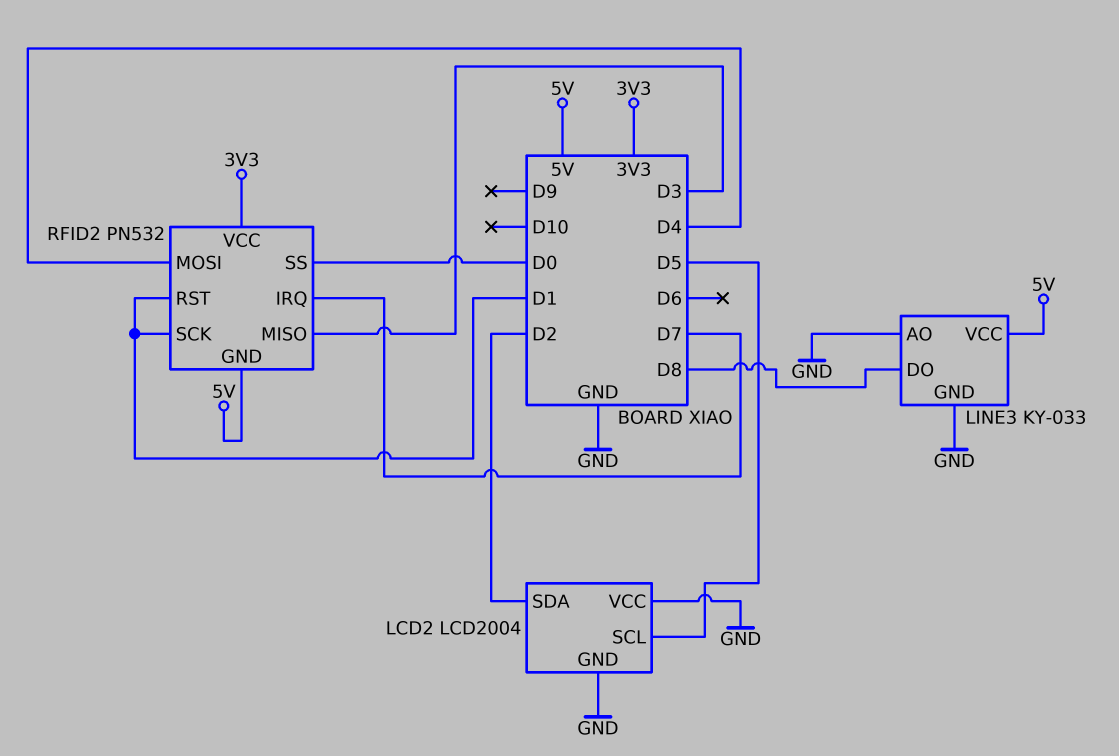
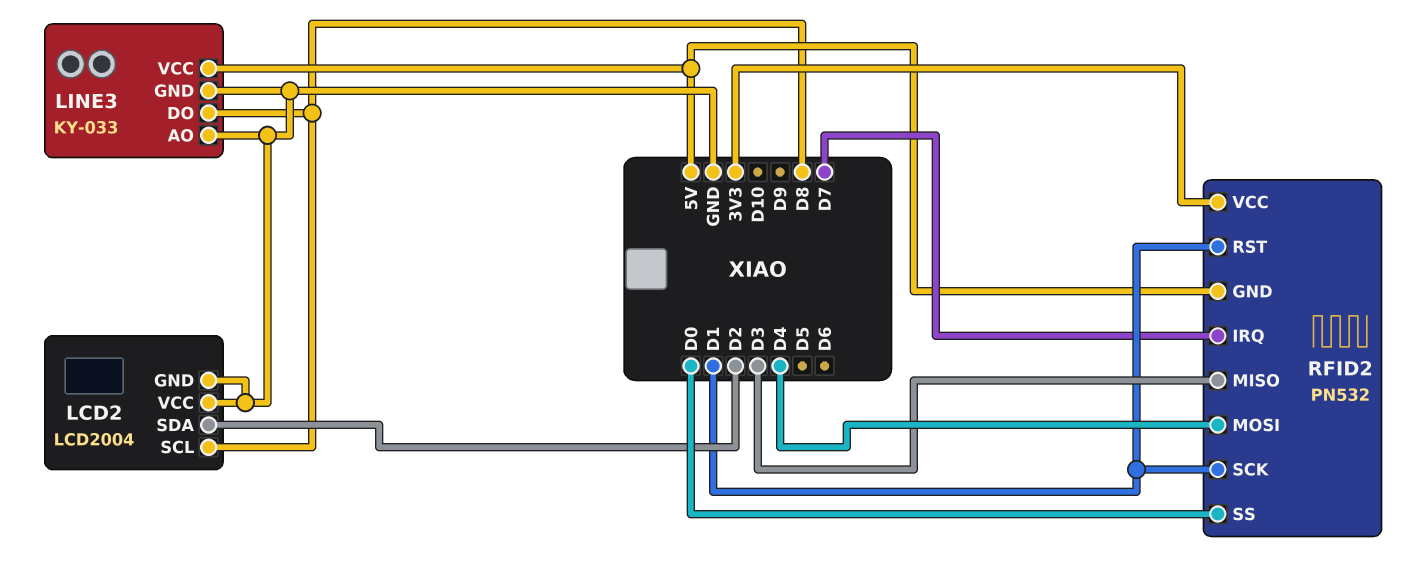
LCD2 pin SCL: D5 -> D8

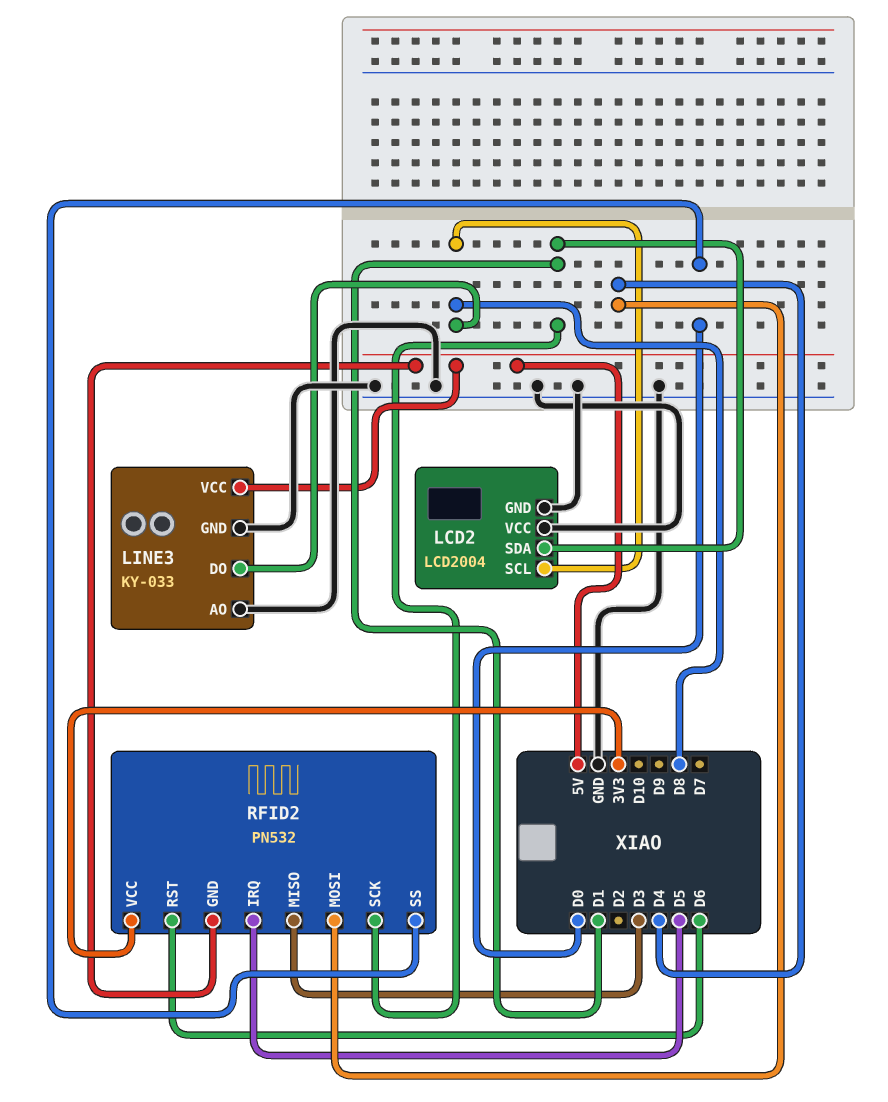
LCD2 pin SDA: D2 -> D1
RFID2 pin IRQ: D7 -> D5
RFID2 pin RST: D1 -> D6

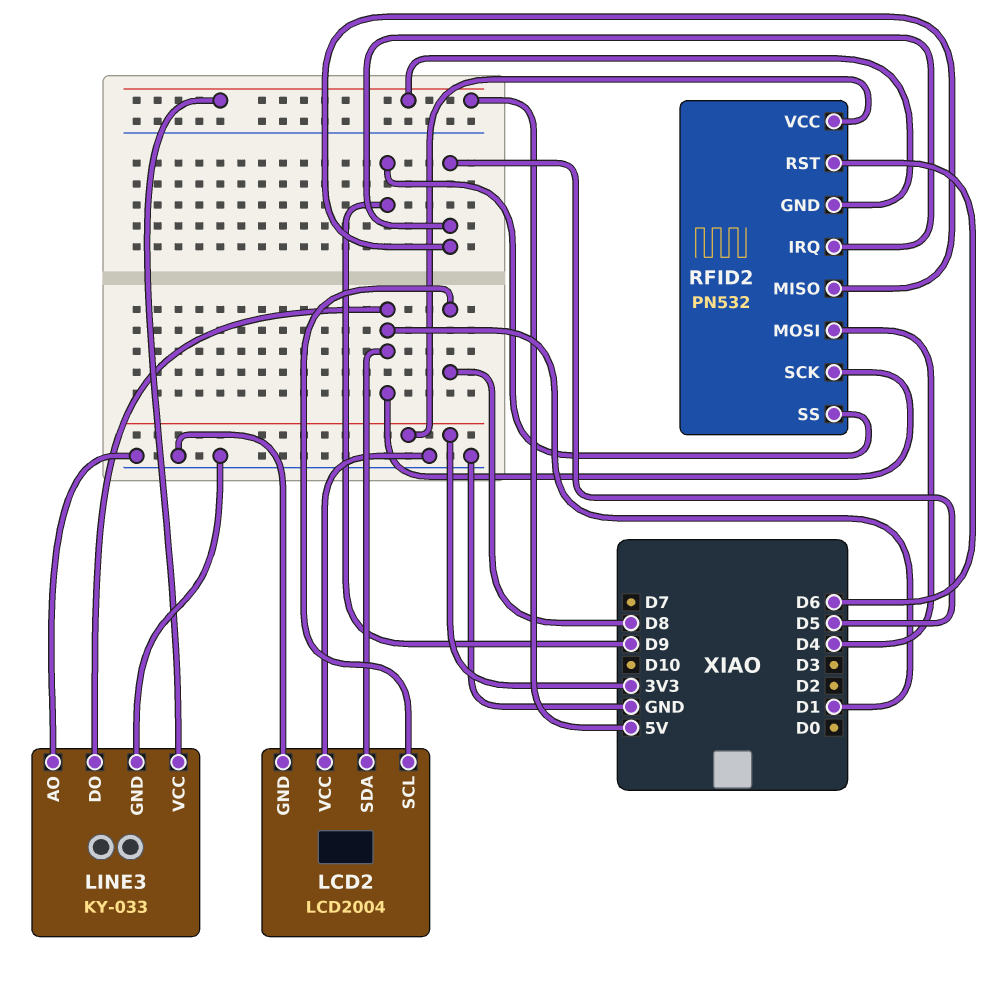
LINE3 pin DO: D8 -> D1
RFID2 pin MISO: D3 -> D5
RFID2 pin SS: D0 -> D9

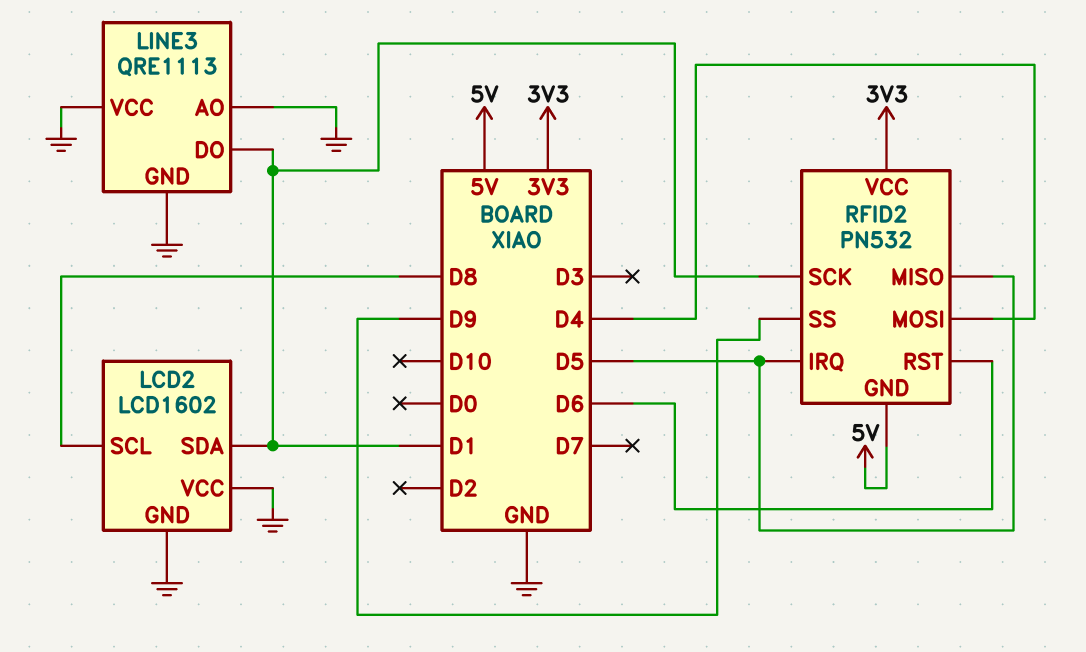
LCD2: LCD2004 -> LCD1602
LINE3: KY-033 -> QRE1113
LINE3 pin VCC: 5V -> GND

